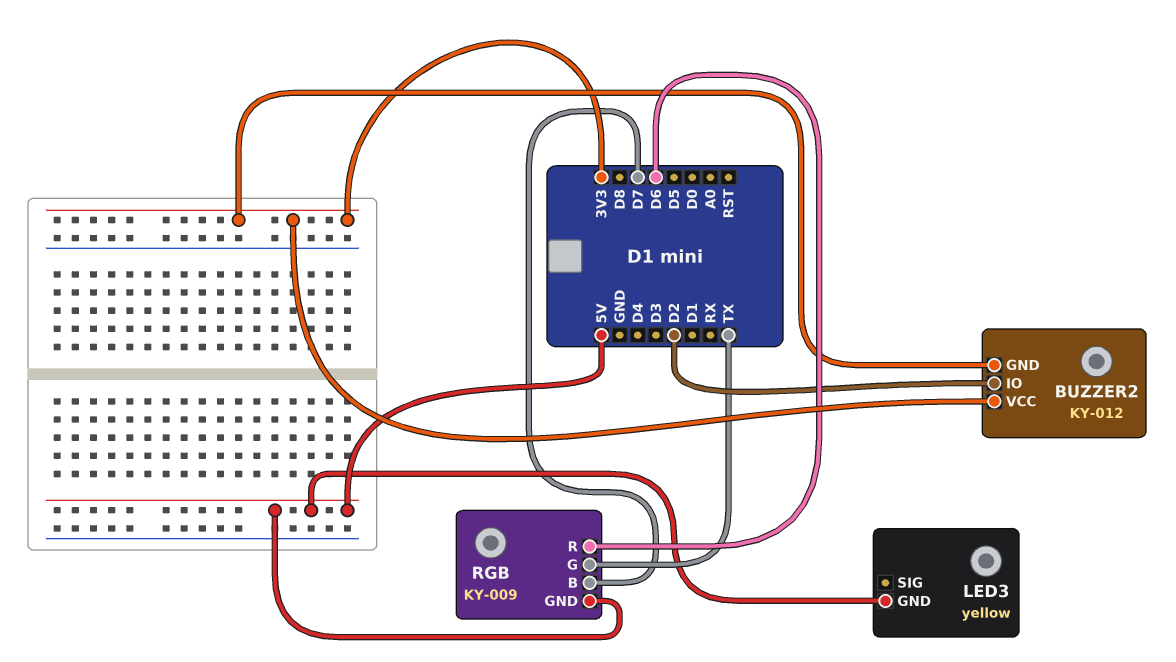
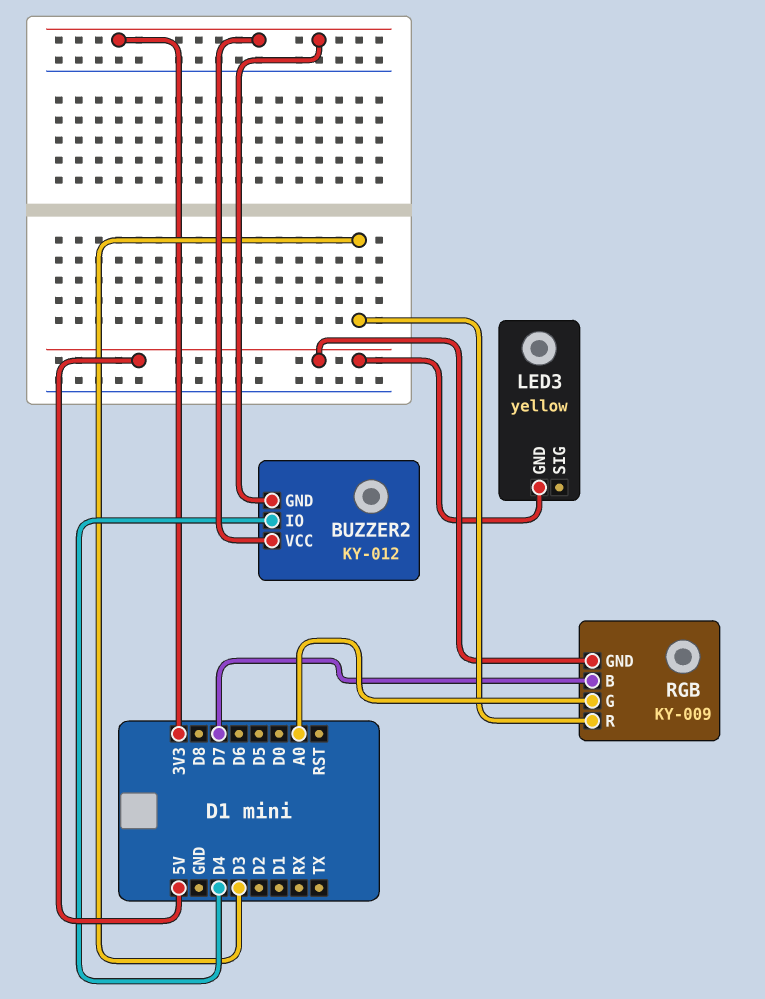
BUZZER2 pin IO: D2 -> D4
RGB pin G: TX -> A0
RGB pin R: D6 -> D3

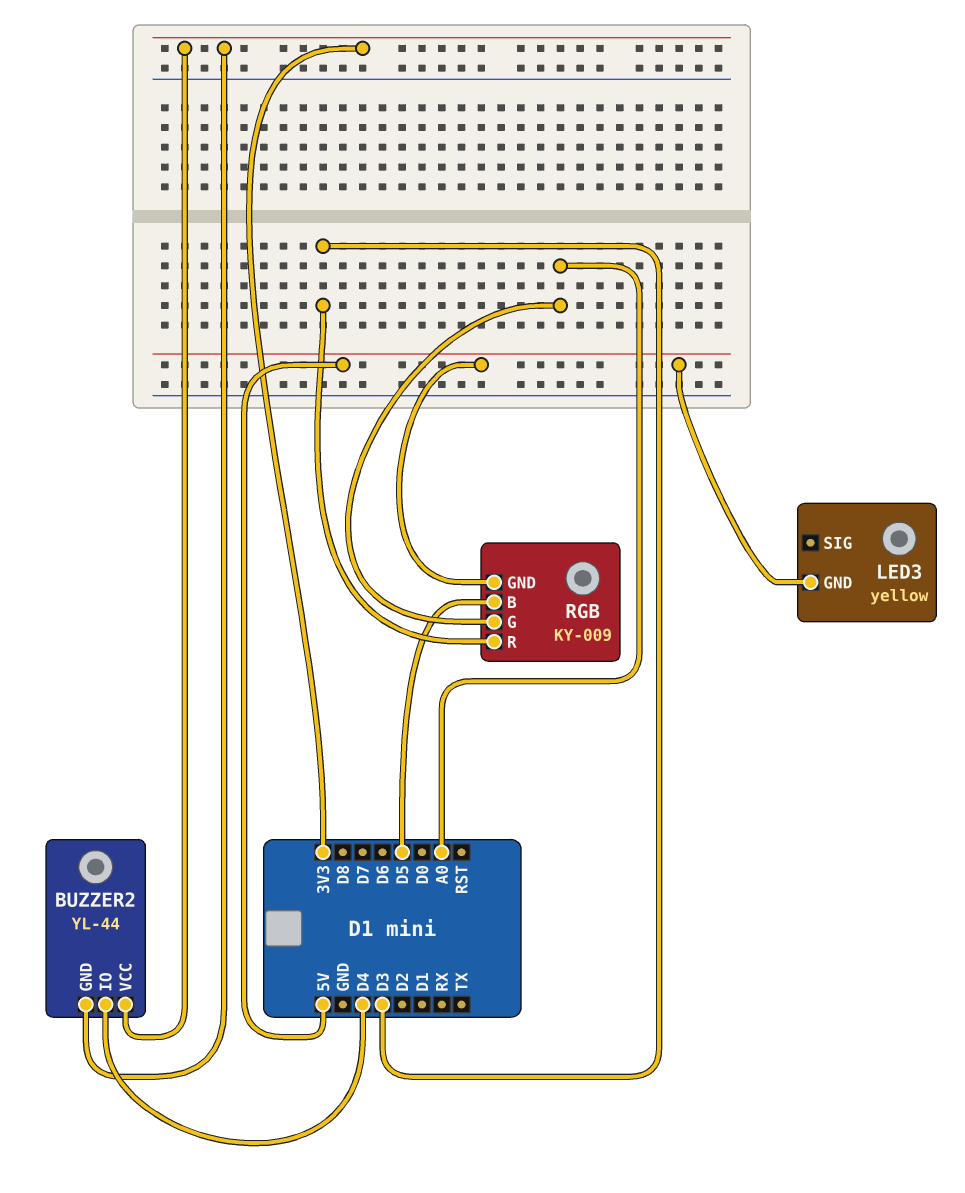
BUZZER2: KY-012 -> YL-44
RGB pin B: D7 -> D5

